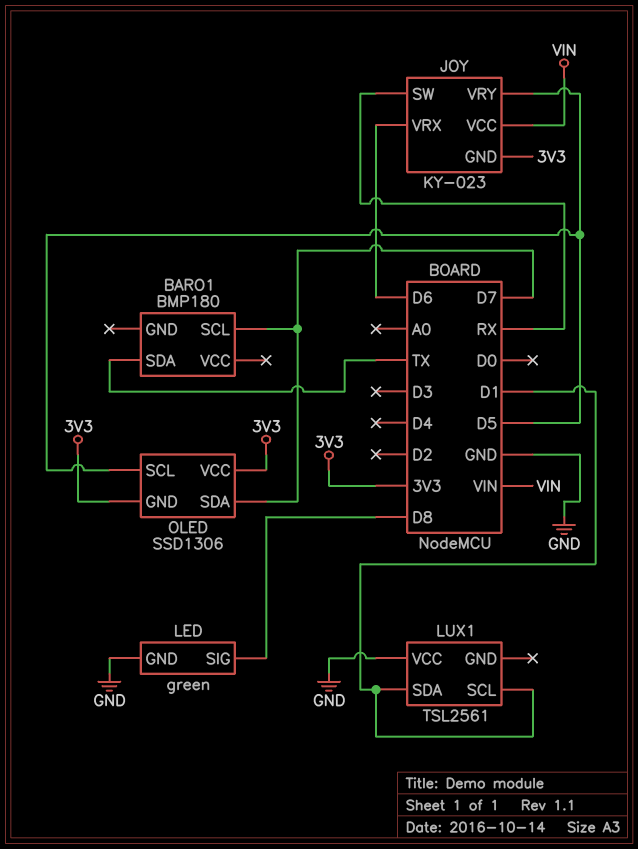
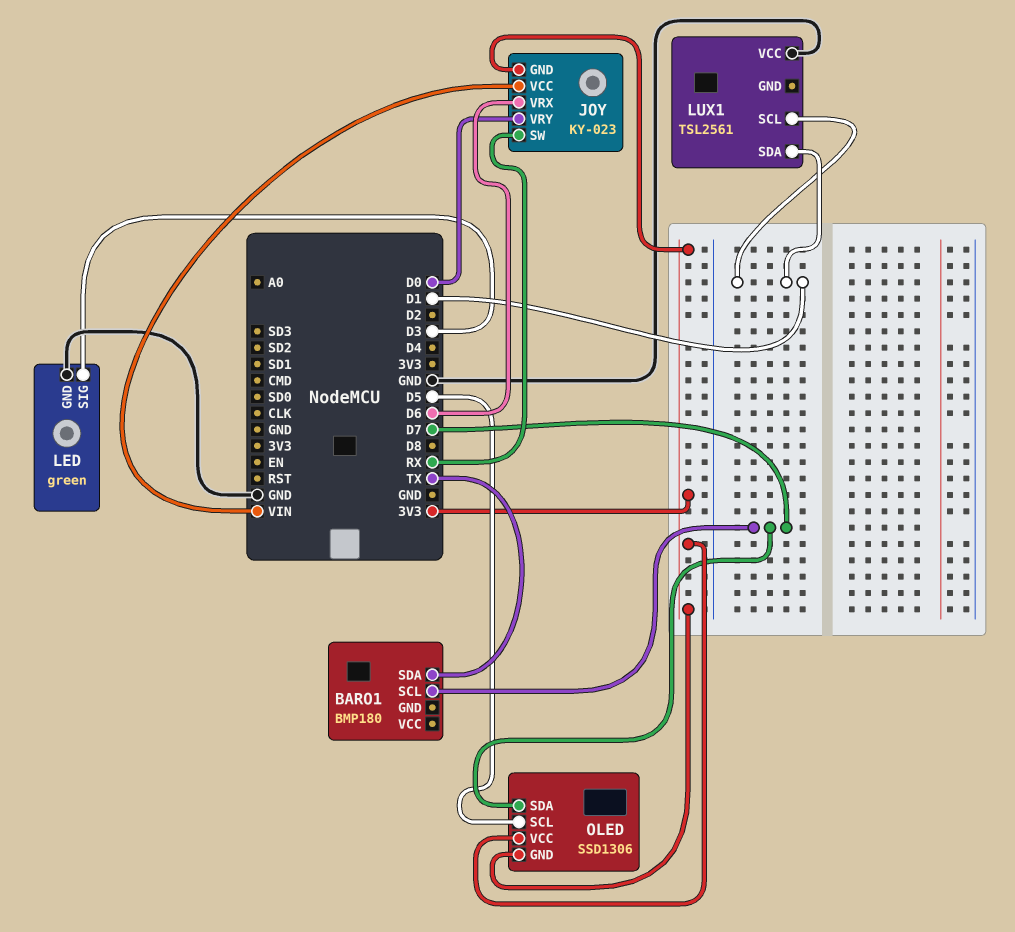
JOY pin VRY: D5 -> D0
LED pin SIG: D8 -> D3

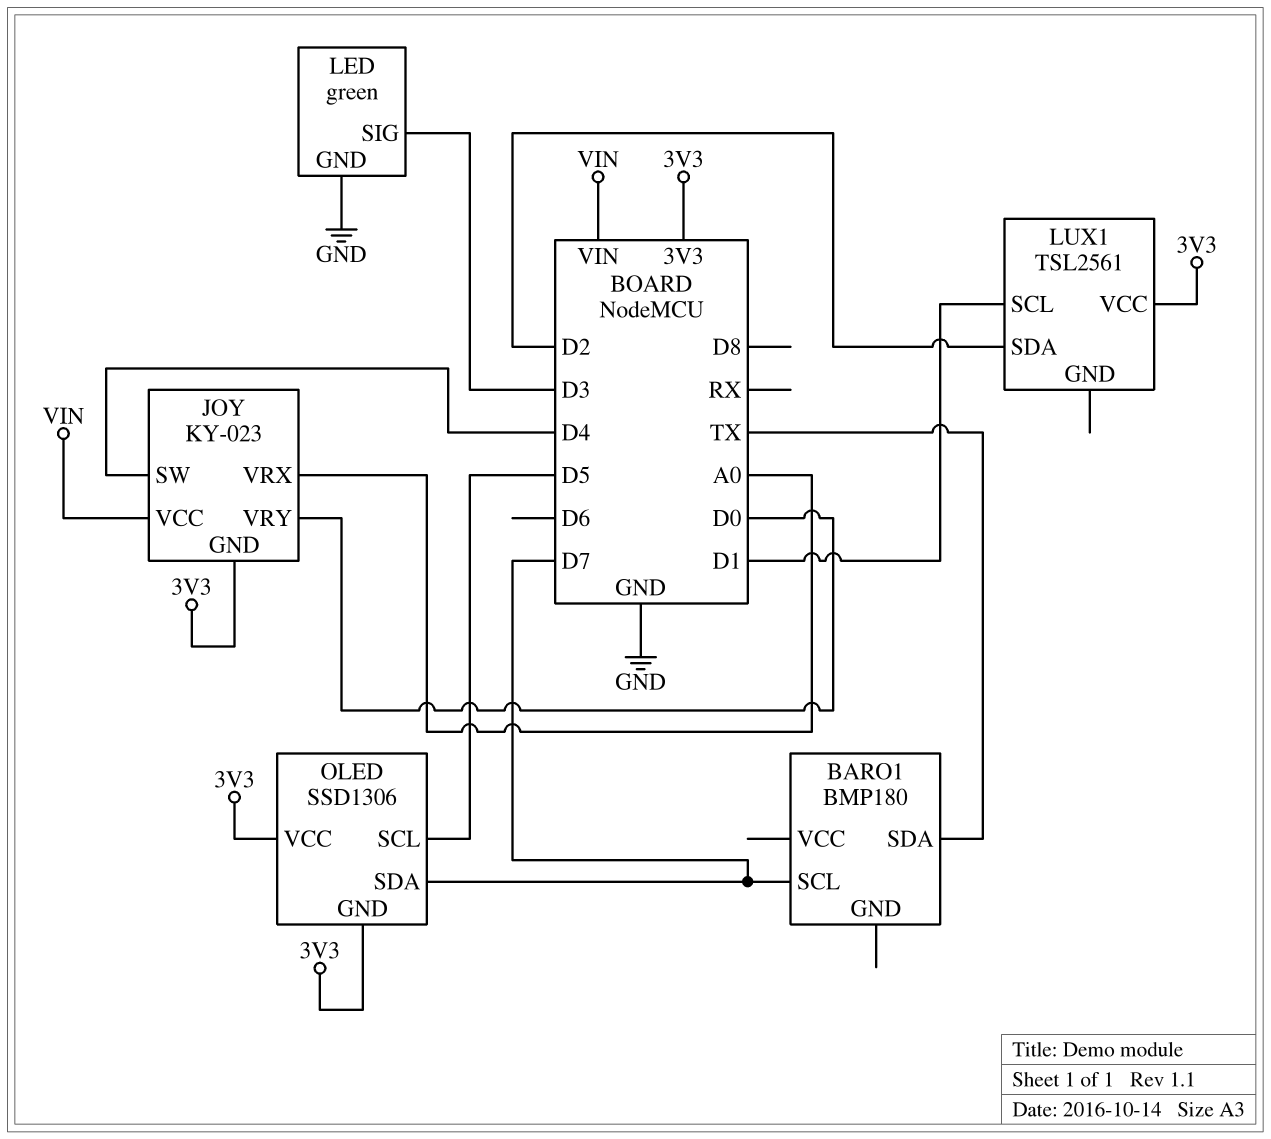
JOY pin SW: RX -> D4
JOY pin VRX: D6 -> A0
LUX1 pin SDA: D1 -> D2
LUX1 pin VCC: GND -> 3V3

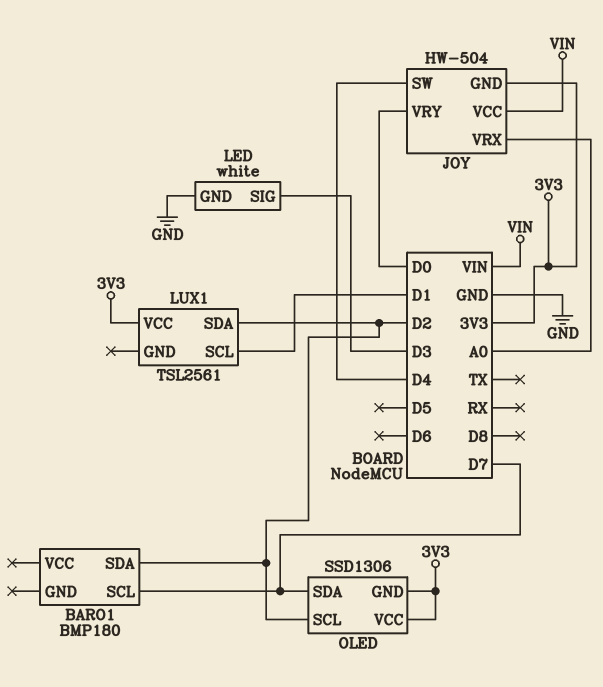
BARO1 pin SDA: TX -> D2
JOY: KY-023 -> HW-504
LED: green -> white
OLED pin SCL: D5 -> D2

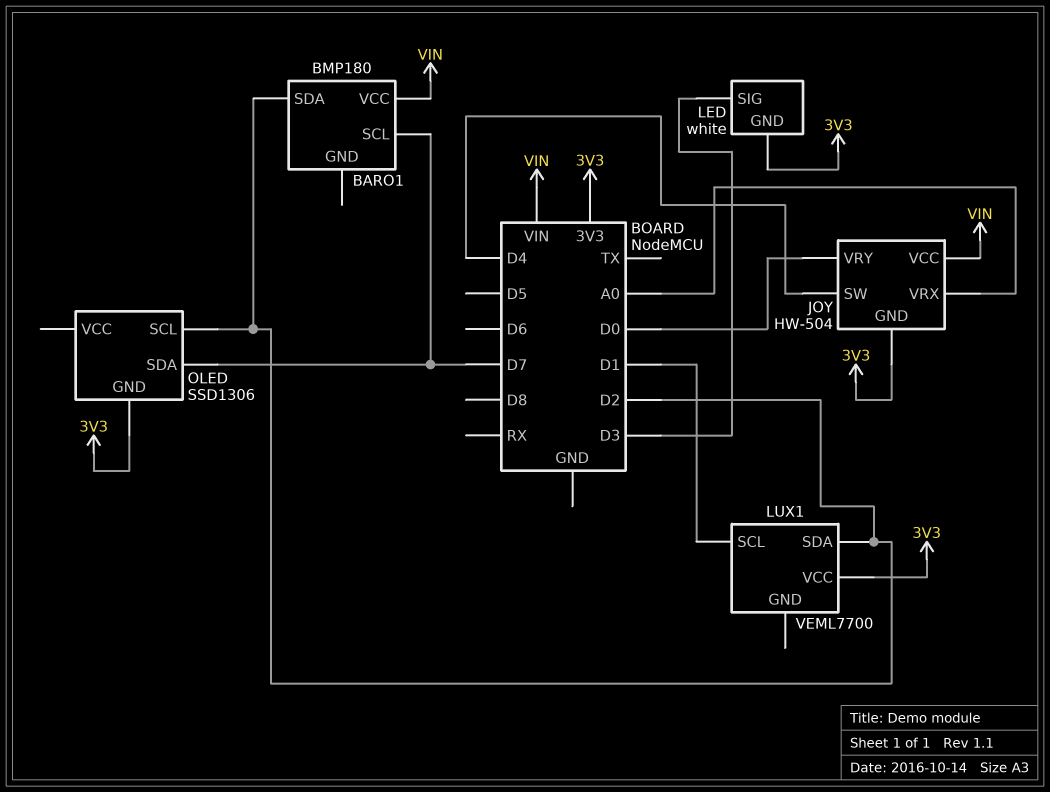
BARO1 pin VCC: none -> VIN
LED pin GND: GND -> 3V3
LUX1: TSL2561 -> VEML7700
OLED pin VCC: 3V3 -> none

